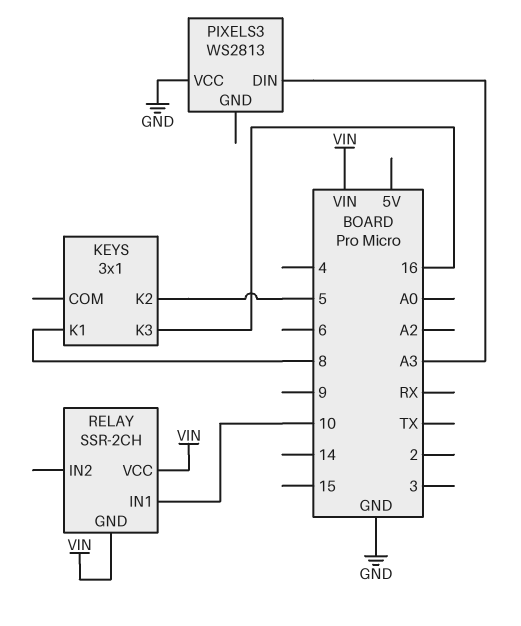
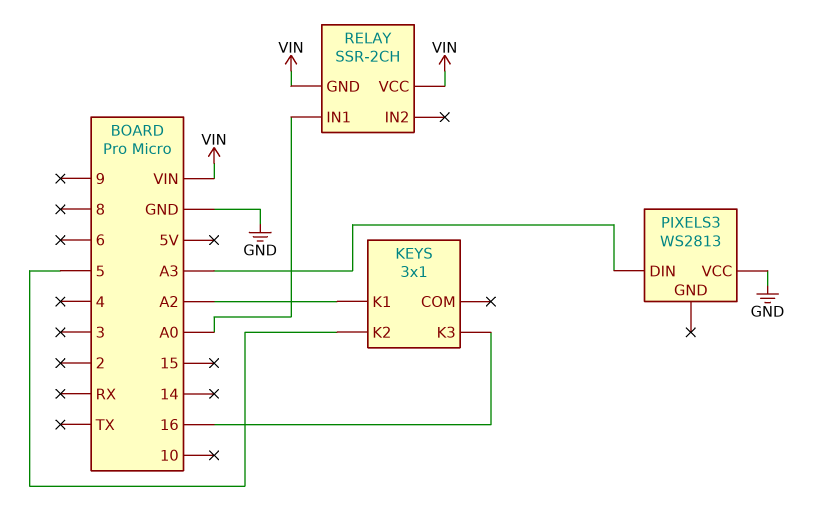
KEYS pin K1: 8 -> A2
RELAY pin IN1: 10 -> A0

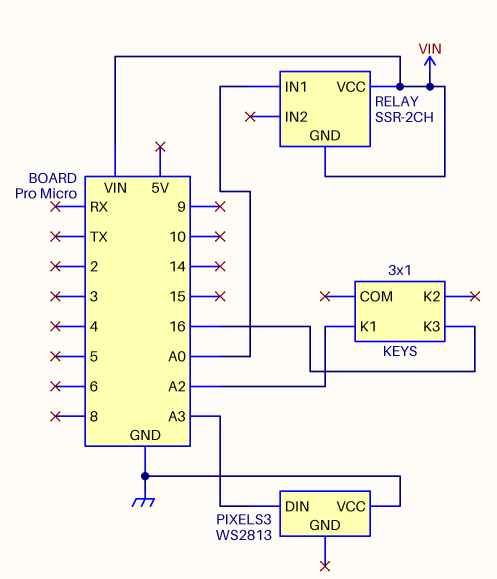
KEYS pin K2: 5 -> none

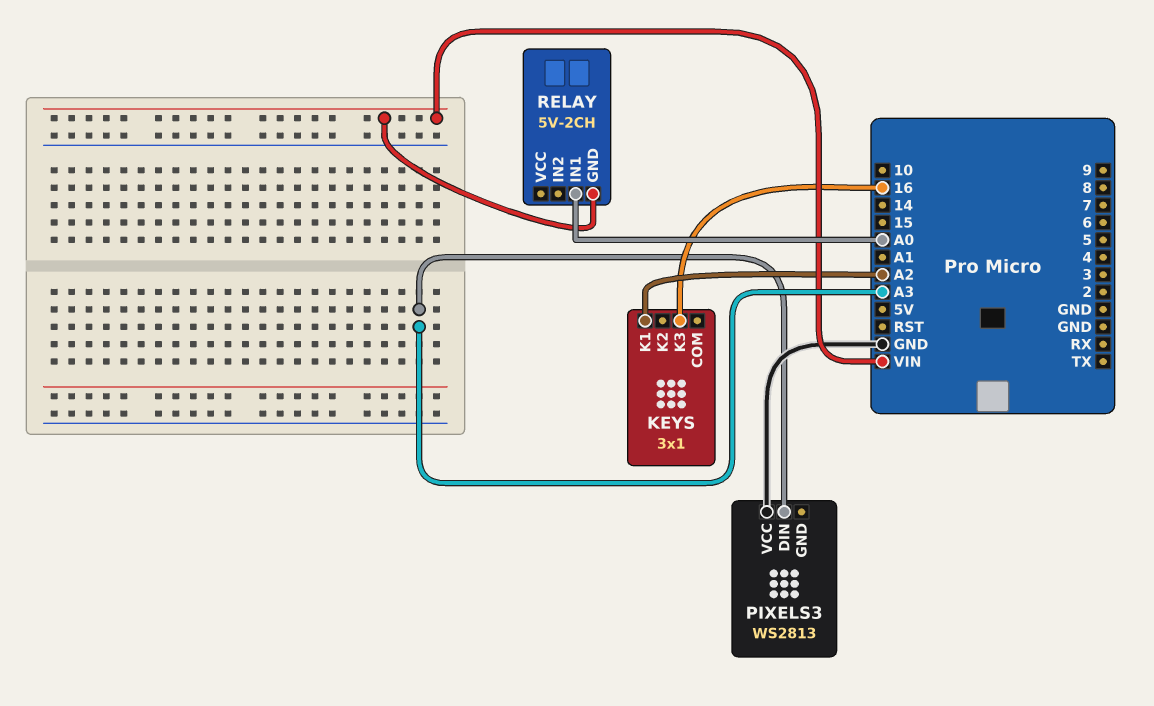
RELAY: SSR-2CH -> 5V-2CH
RELAY pin VCC: VIN -> none

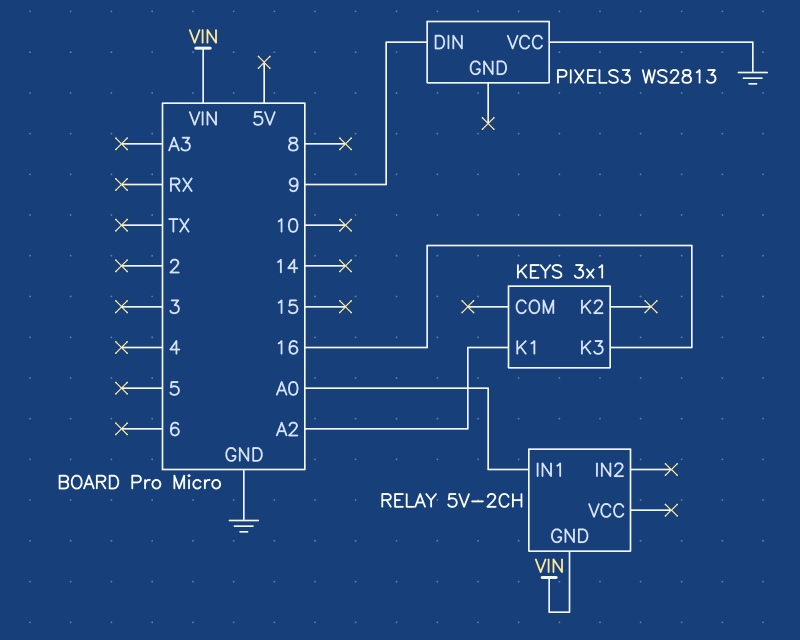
PIXELS3 pin DIN: A3 -> 9

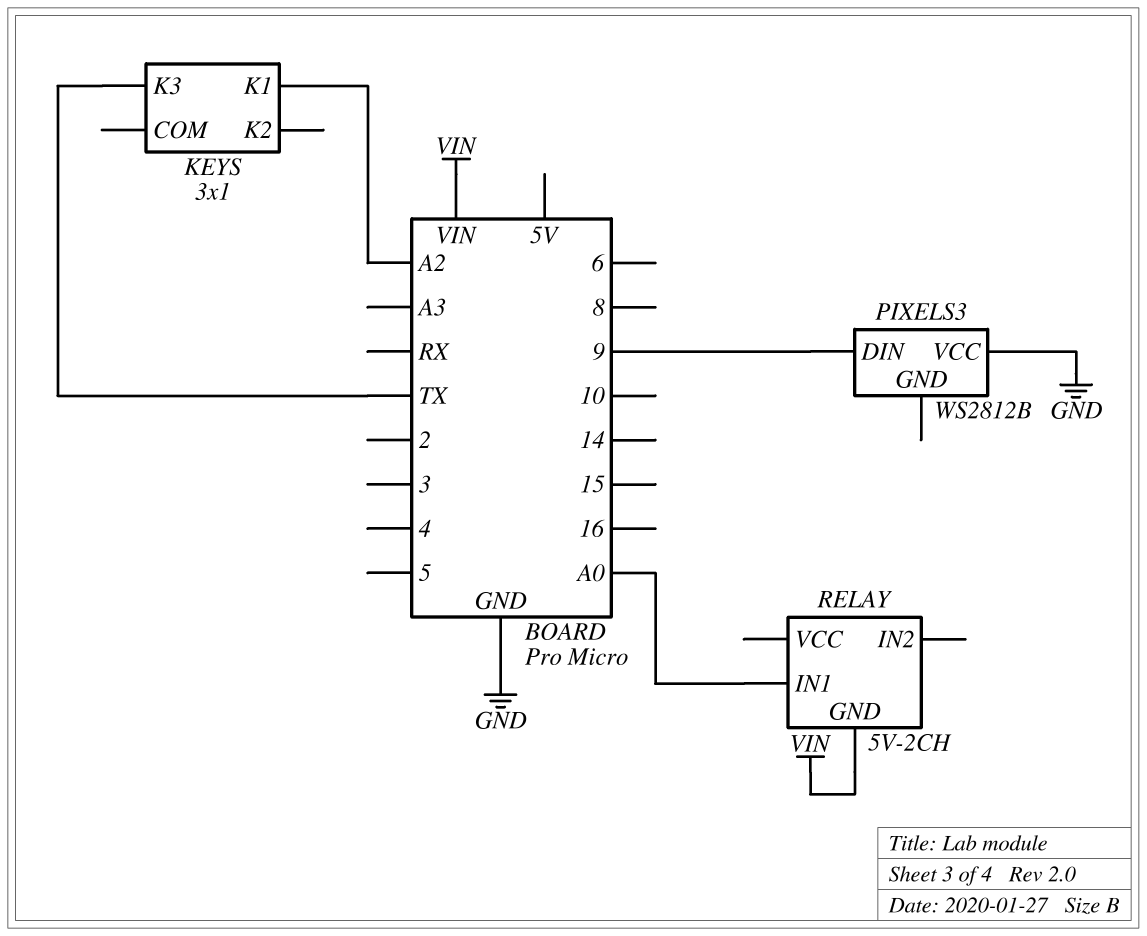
KEYS pin K3: 16 -> TX
PIXELS3: WS2813 -> WS2812B

